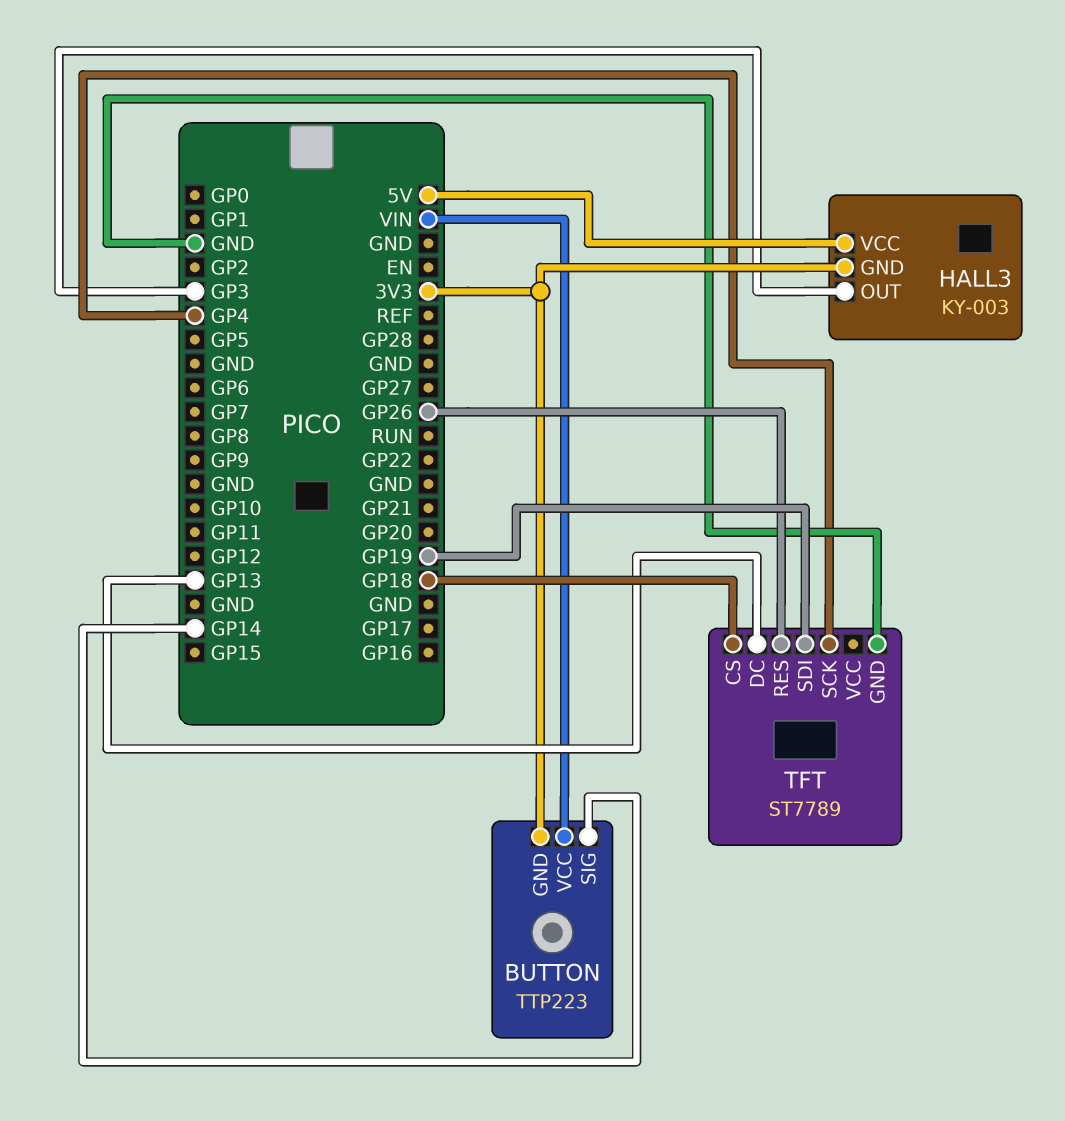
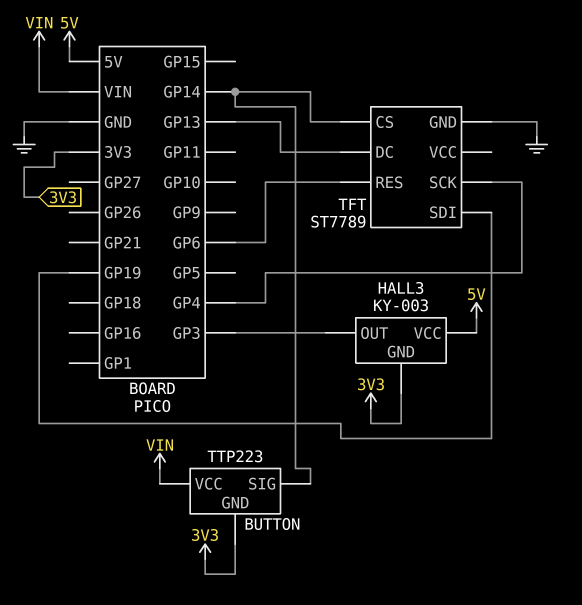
TFT pin CS: GP18 -> GP14
TFT pin RES: GP26 -> GP6

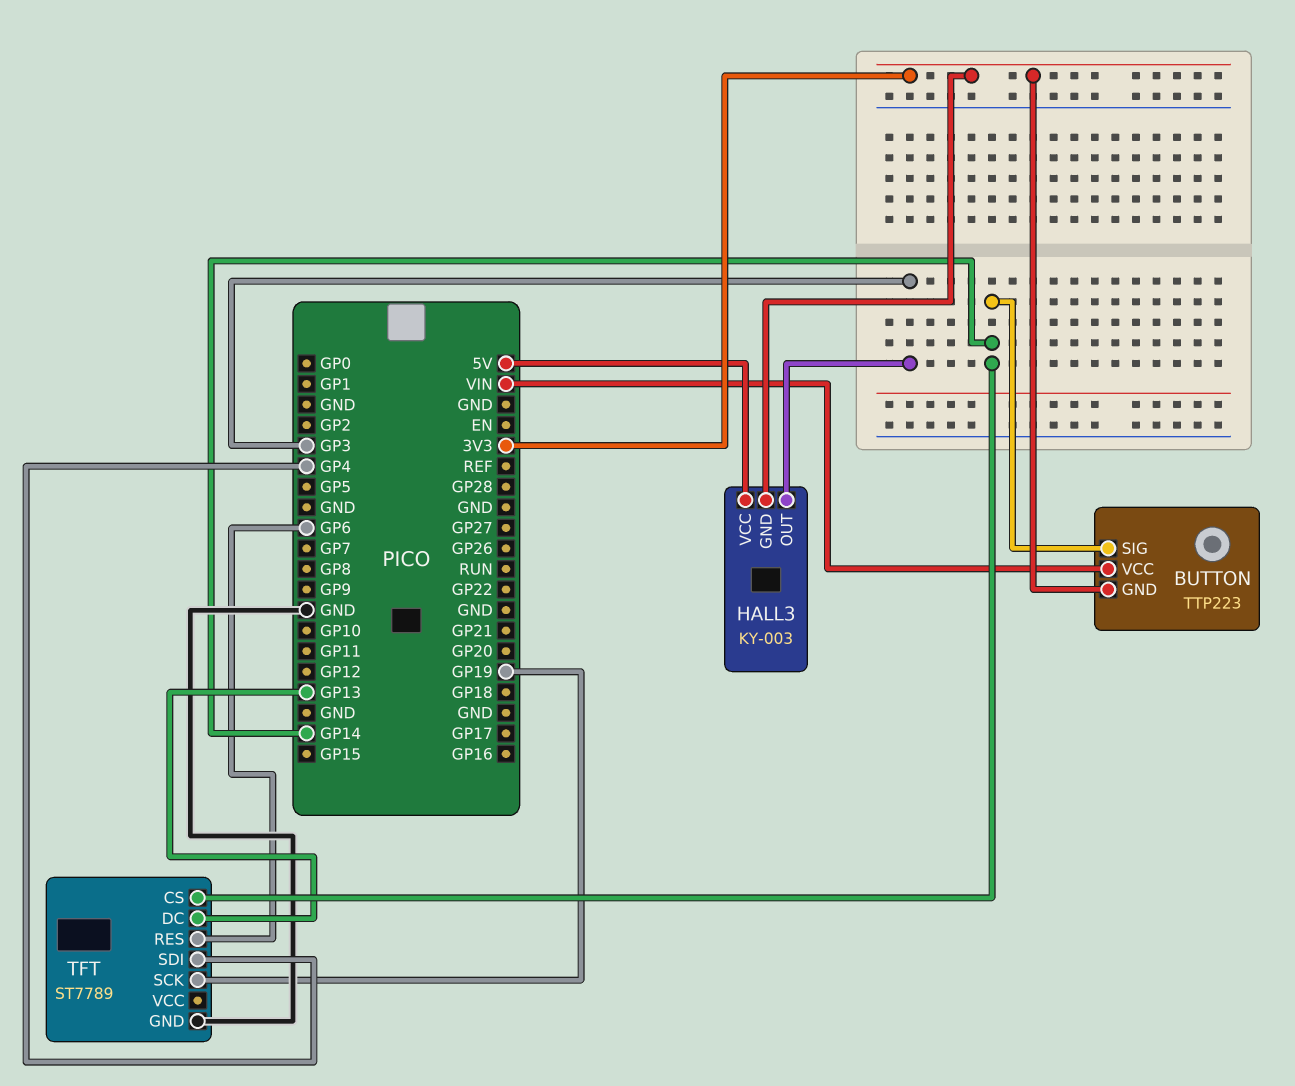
TFT pin SCK: GP4 -> GP19
TFT pin SDI: GP19 -> GP4

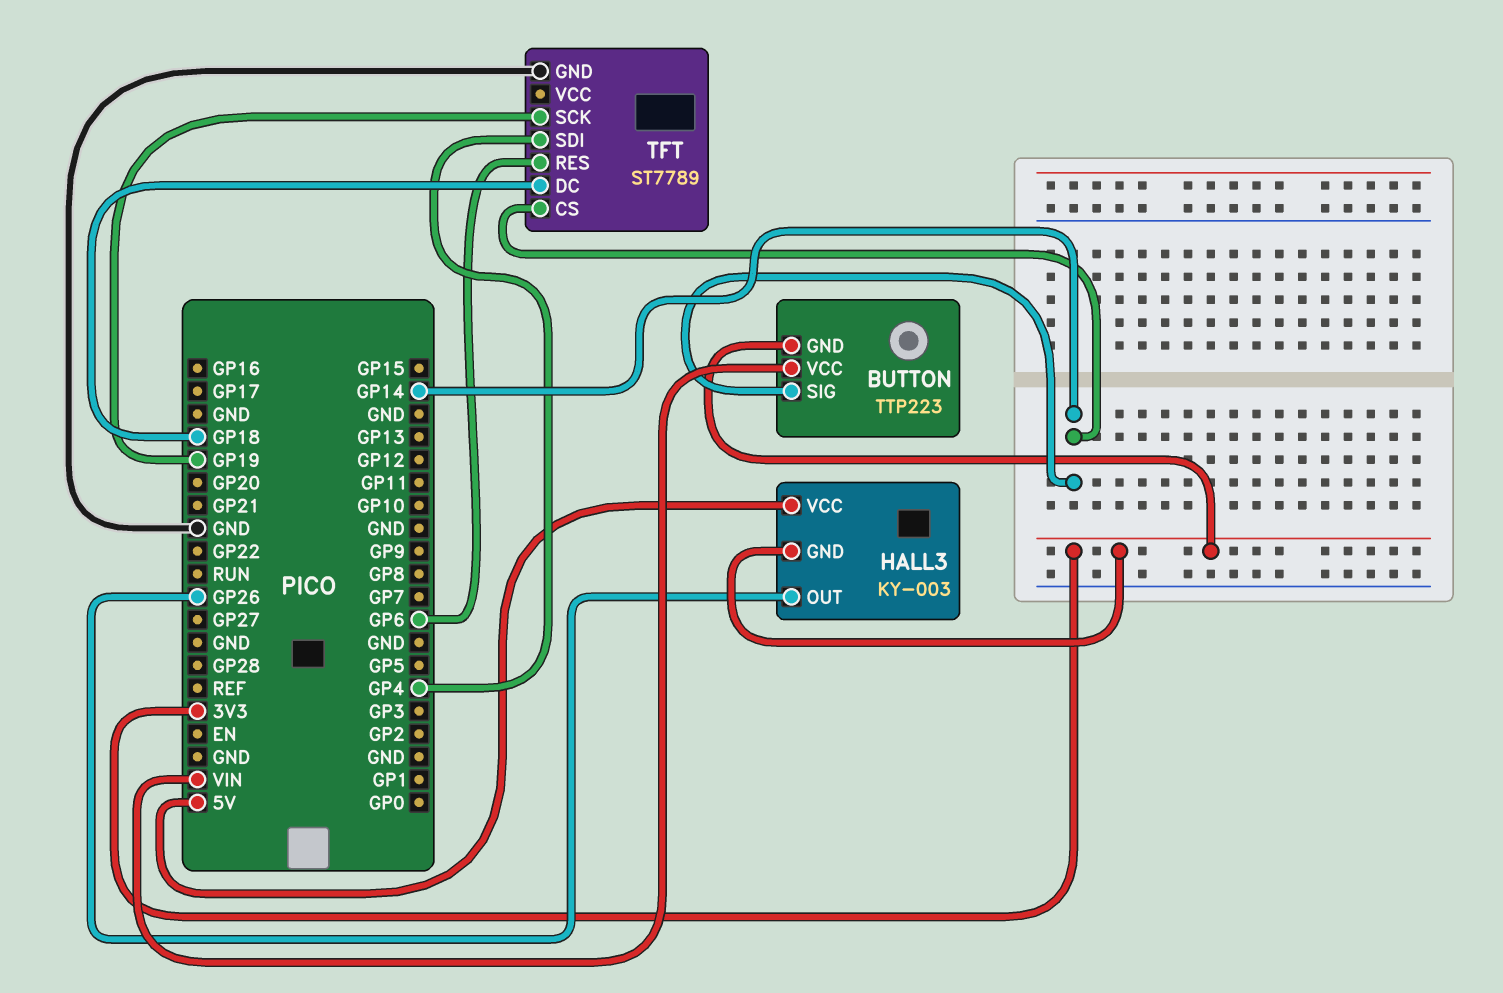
HALL3 pin OUT: GP3 -> GP26
TFT pin DC: GP13 -> GP18

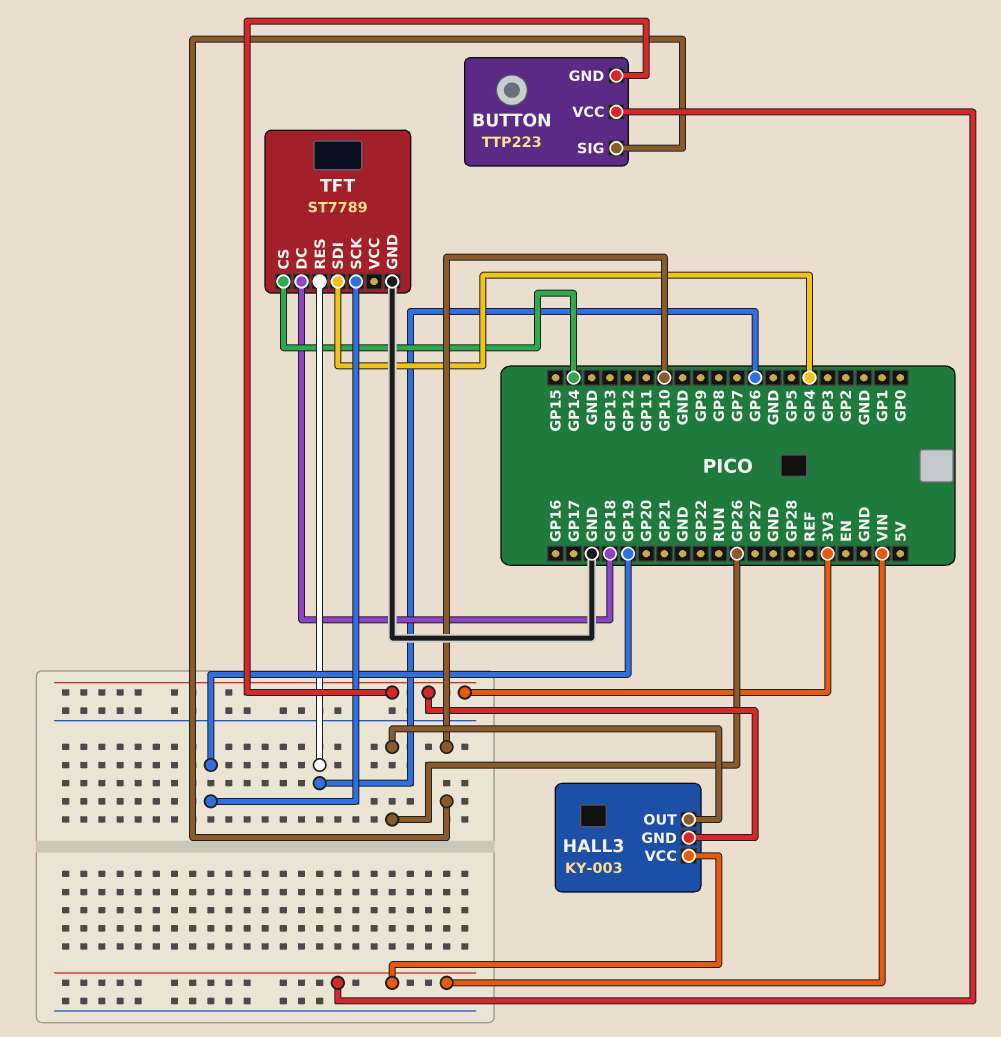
BUTTON pin SIG: GP14 -> GP10
HALL3 pin VCC: 5V -> VIN

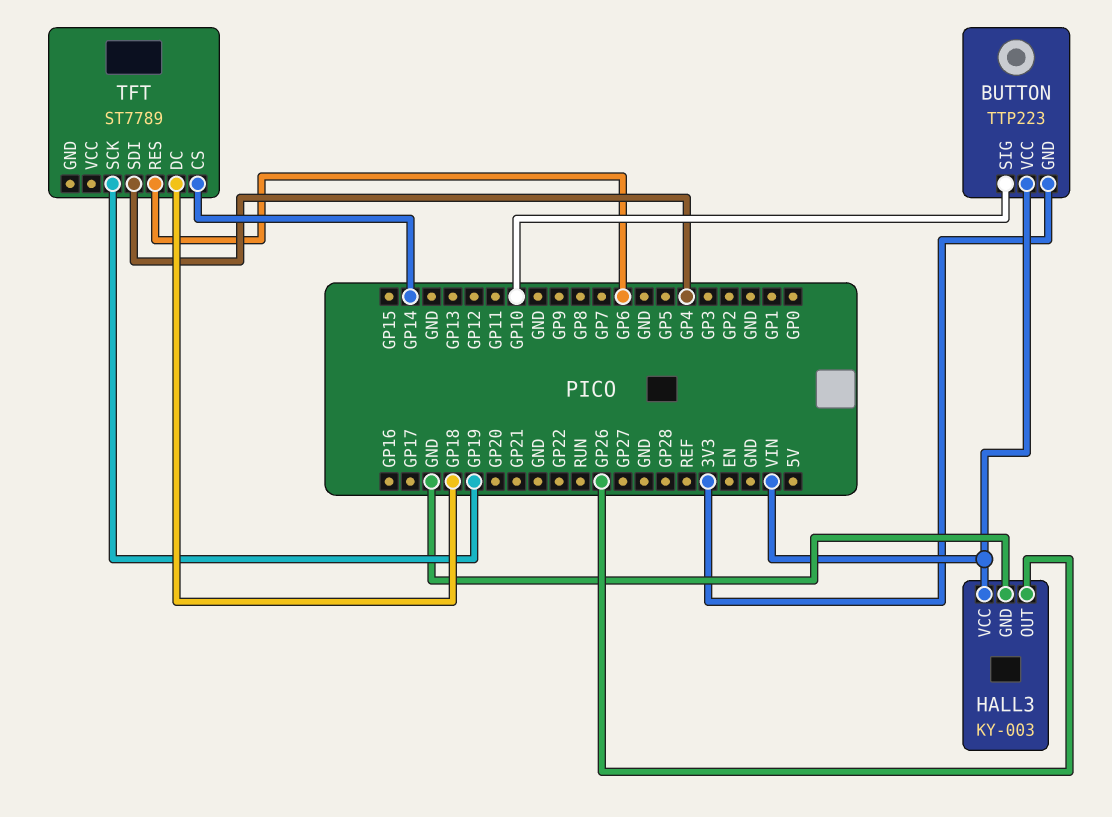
HALL3 pin GND: 3V3 -> GND
TFT pin GND: GND -> none

